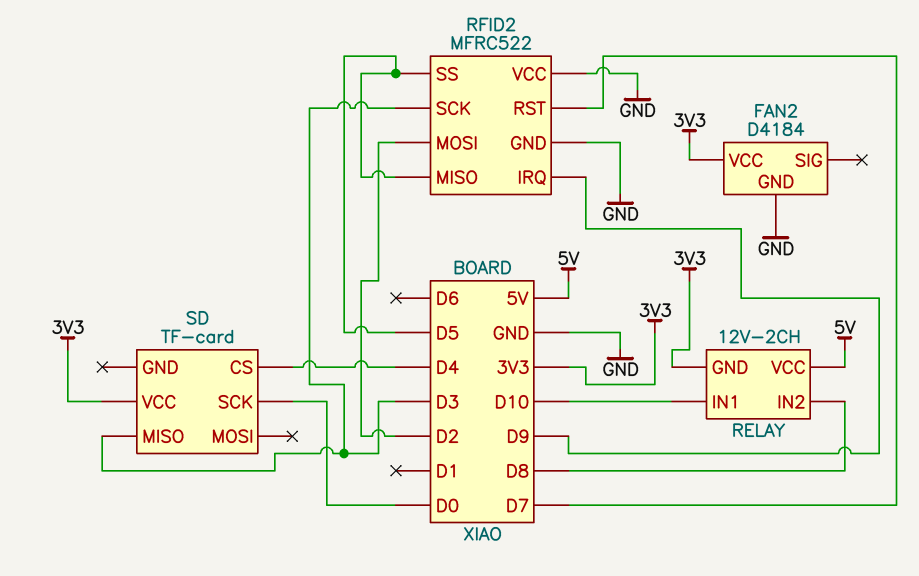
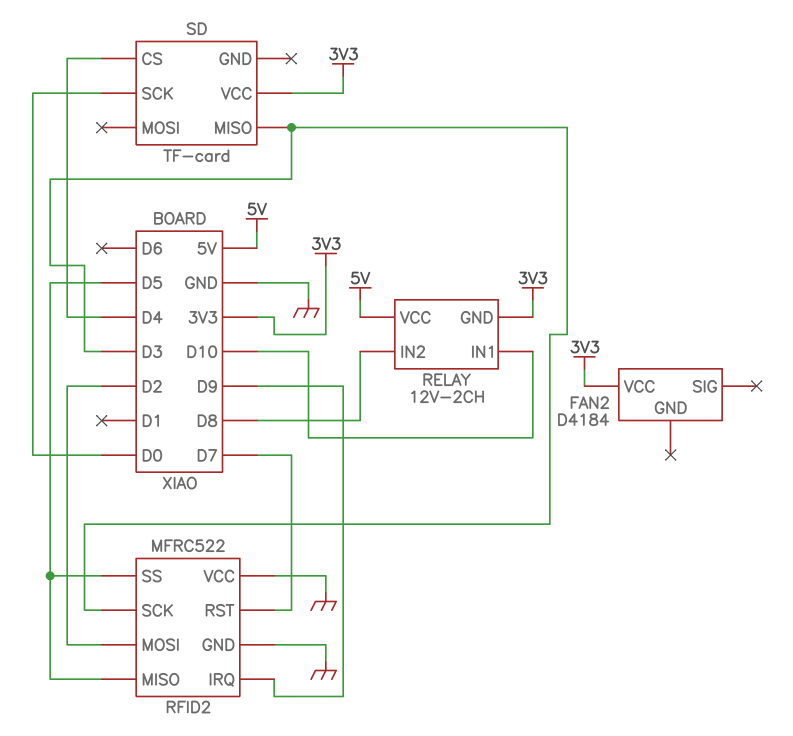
FAN2 pin GND: GND -> none

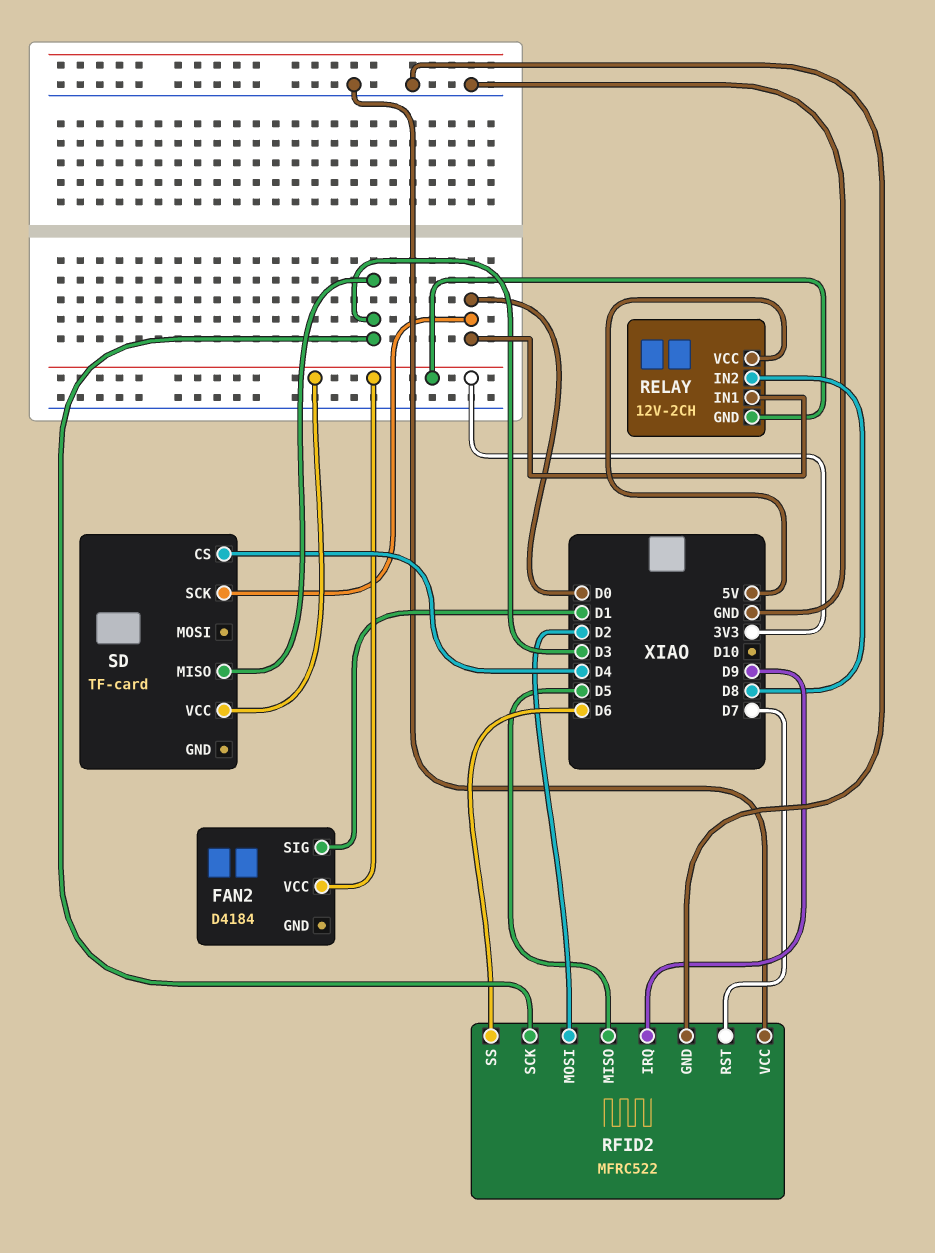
FAN2 pin SIG: none -> D1
RELAY pin IN1: D10 -> D0
RFID2 pin SS: D5 -> D6

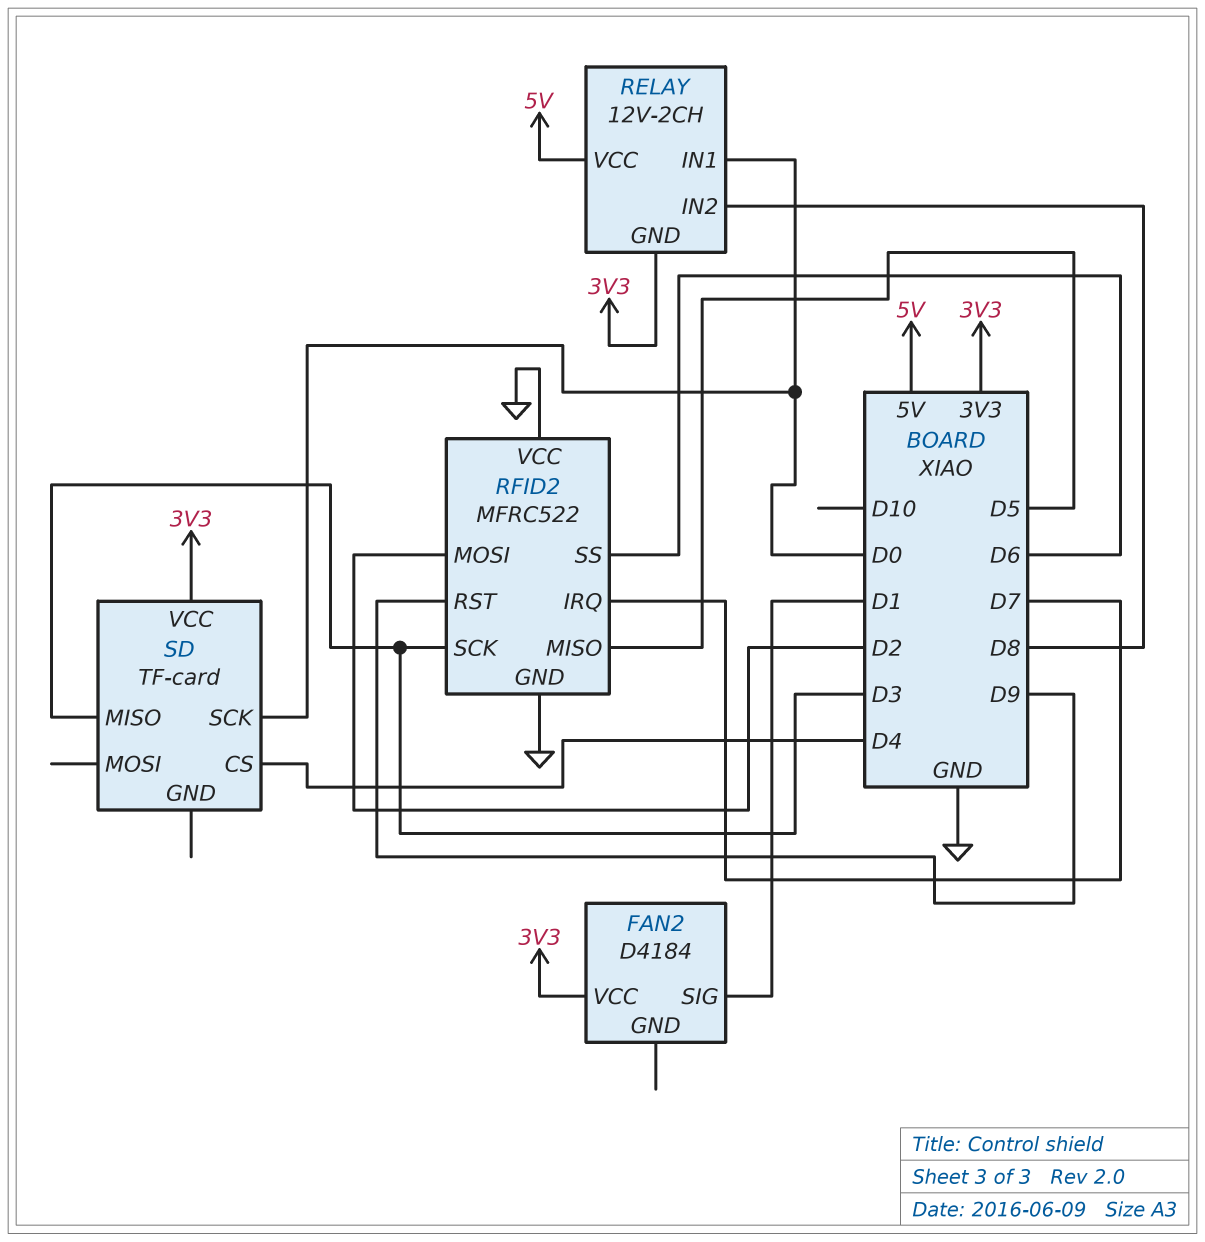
RFID2 pin IRQ: D9 -> D7
RFID2 pin RST: D7 -> D9

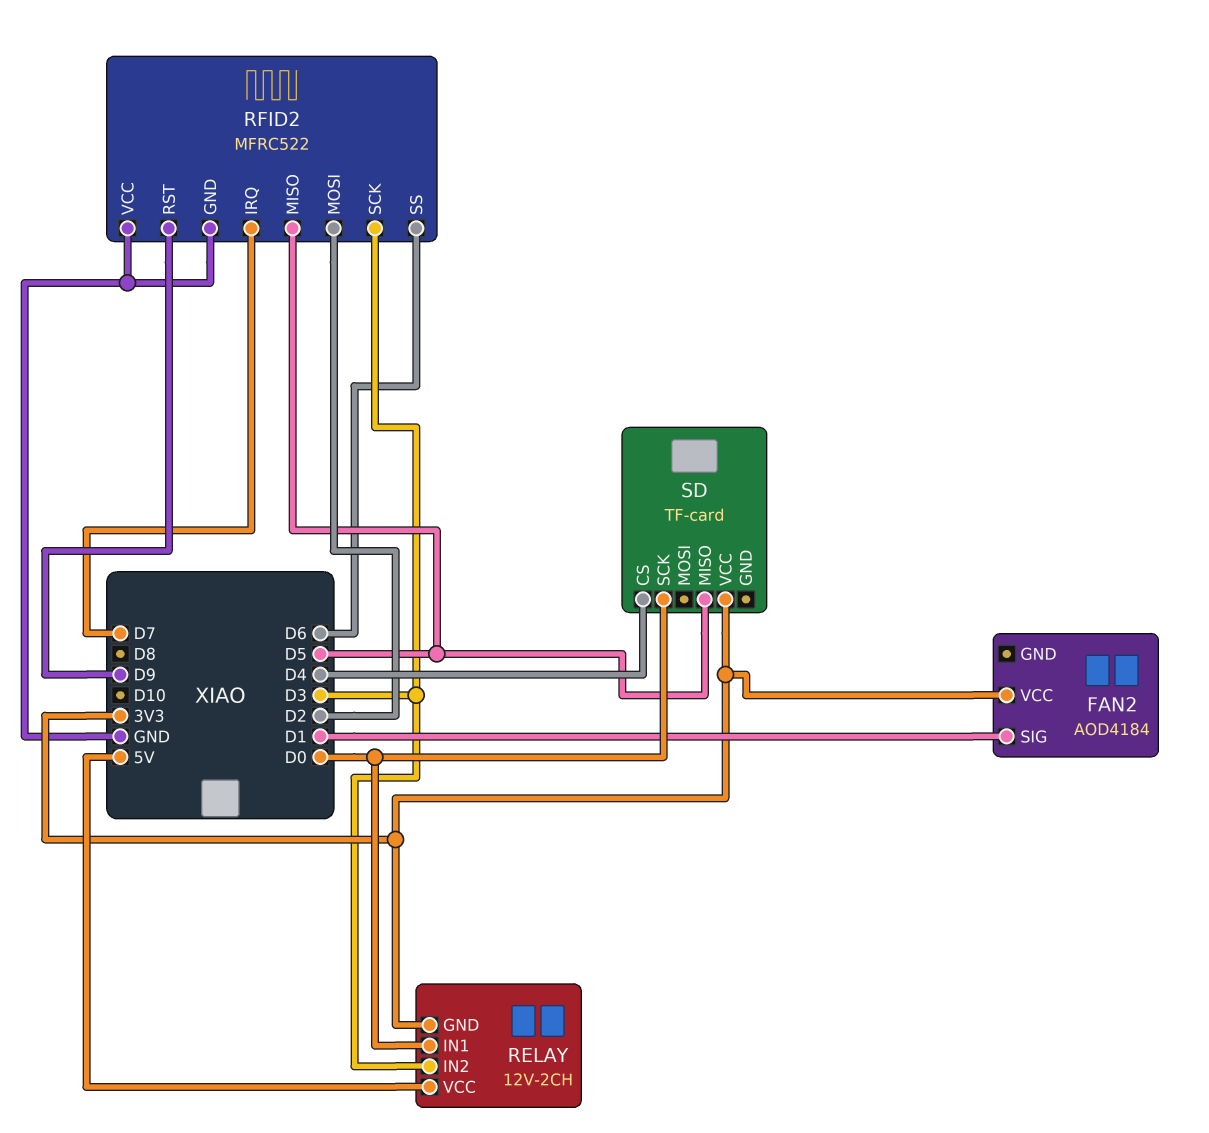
FAN2: D4184 -> AOD4184
RELAY pin IN2: D8 -> D3
SD pin MISO: D3 -> D5

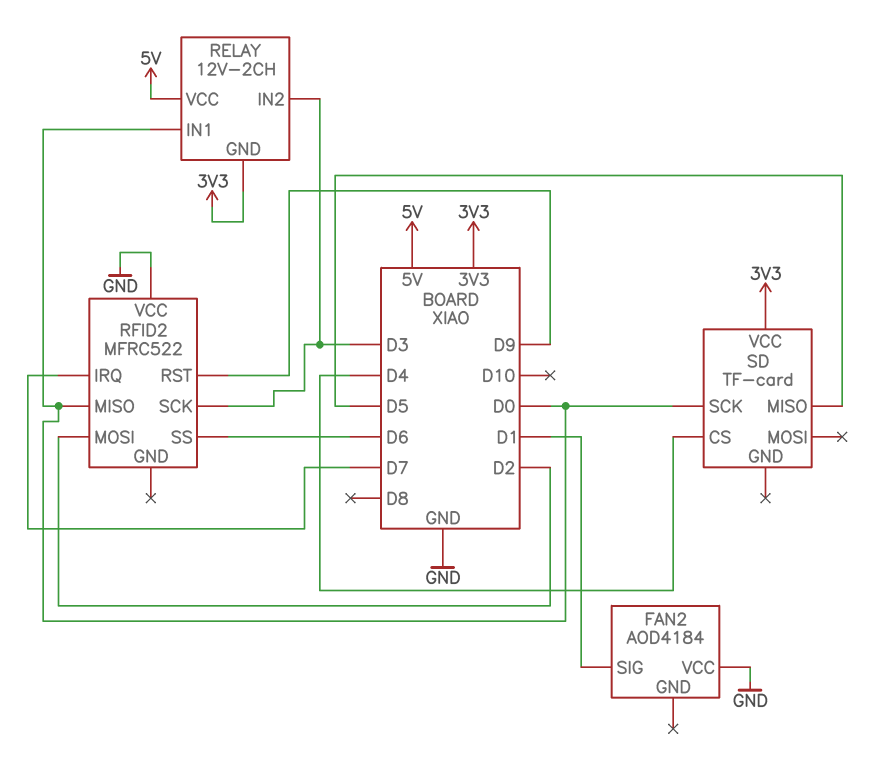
FAN2 pin VCC: 3V3 -> GND
RFID2 pin GND: GND -> none
RFID2 pin MISO: D5 -> D0

